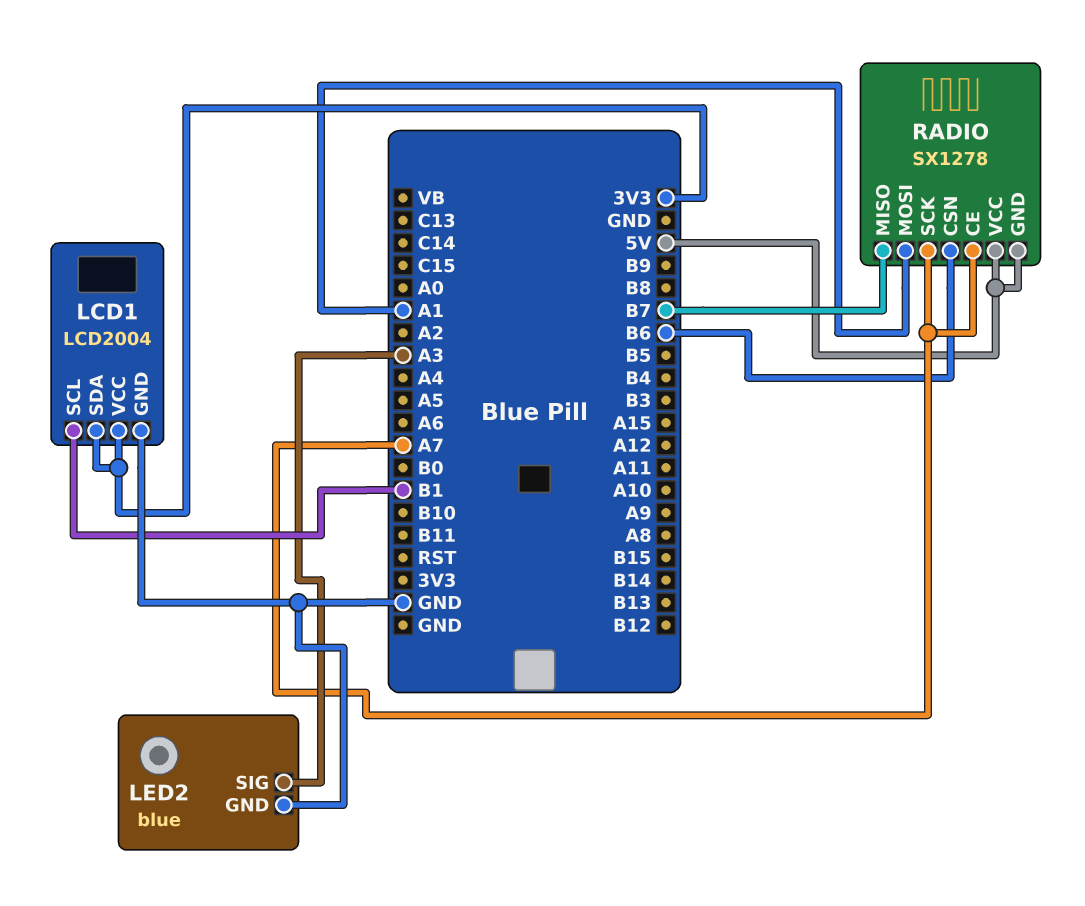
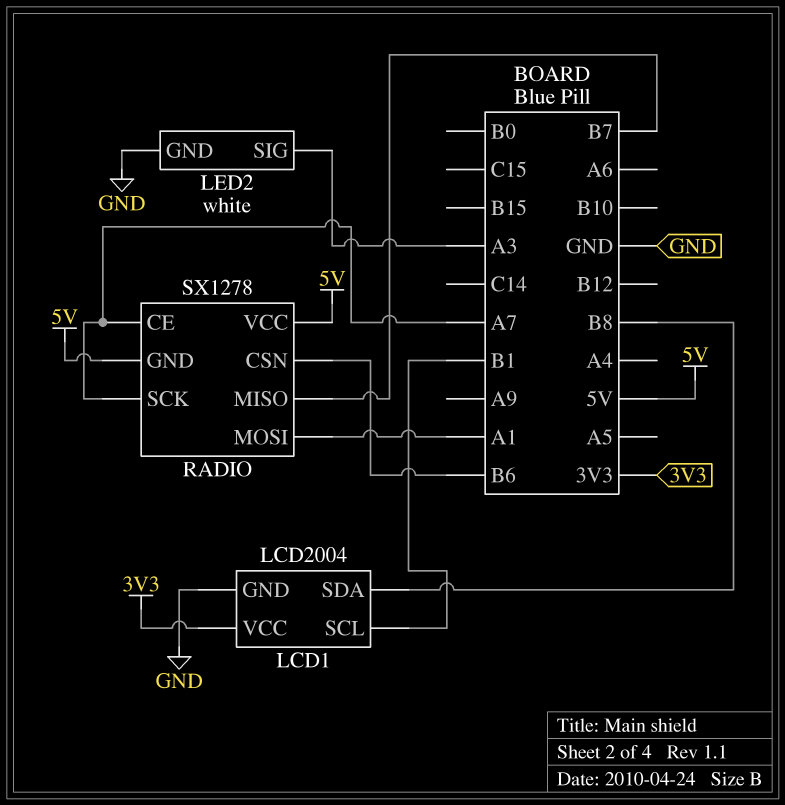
LCD1 pin SDA: 3V3 -> B8
LED2: blue -> white

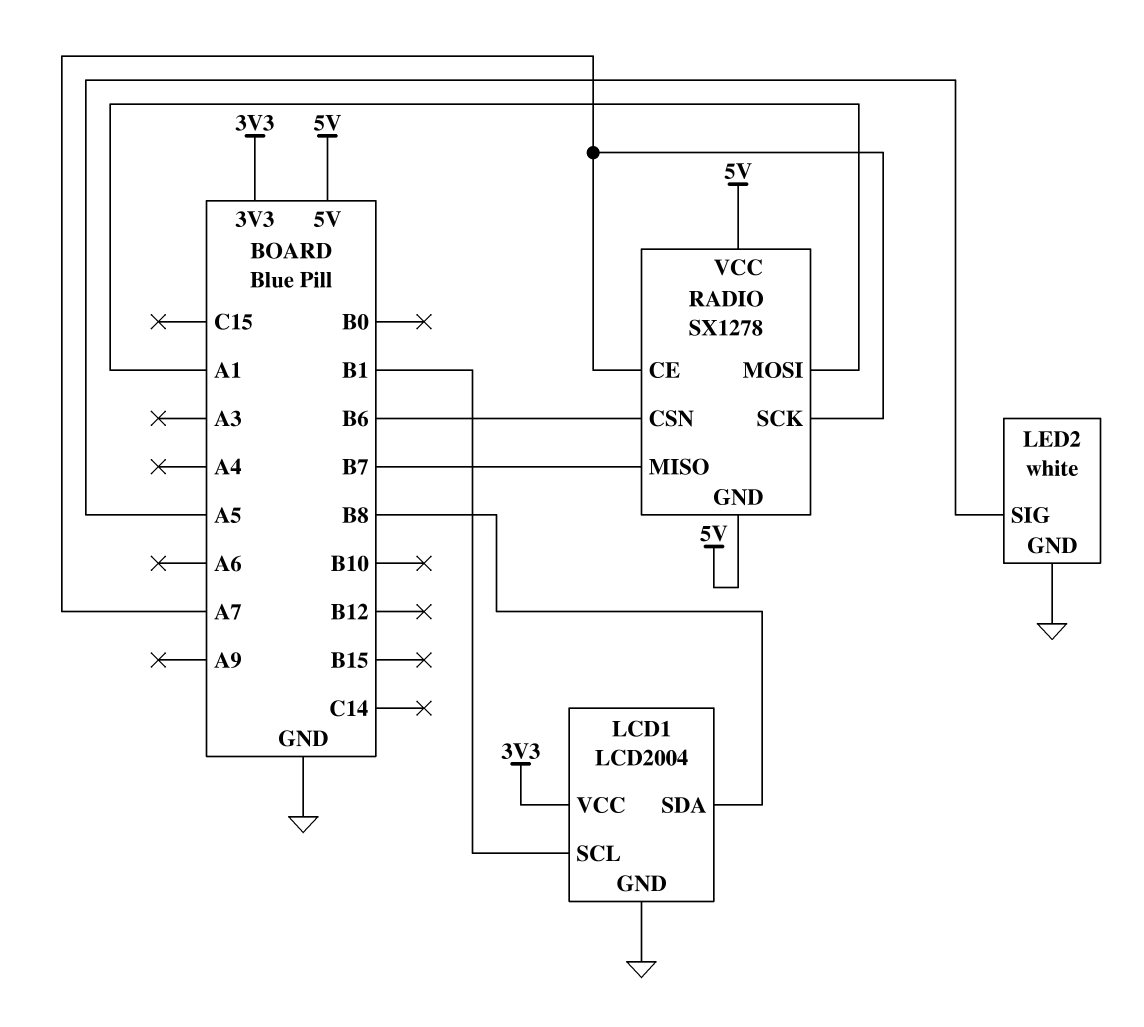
LED2 pin SIG: A3 -> A5

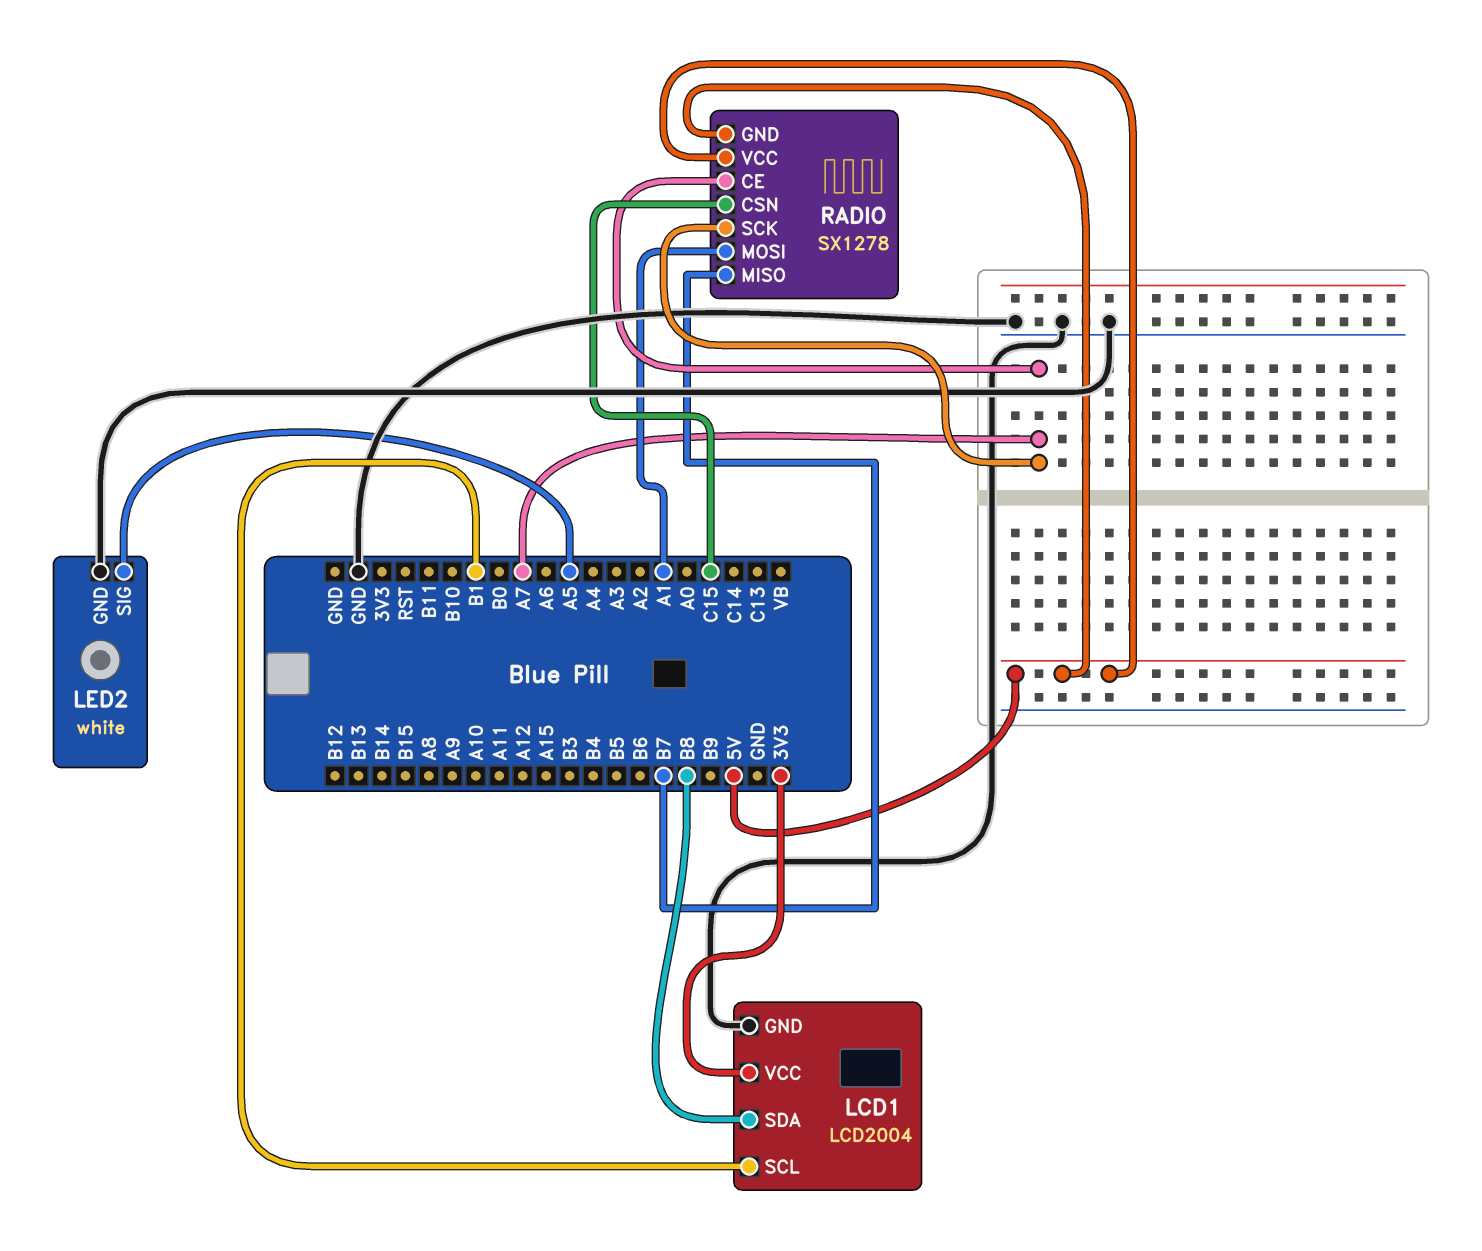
RADIO pin CSN: B6 -> C15

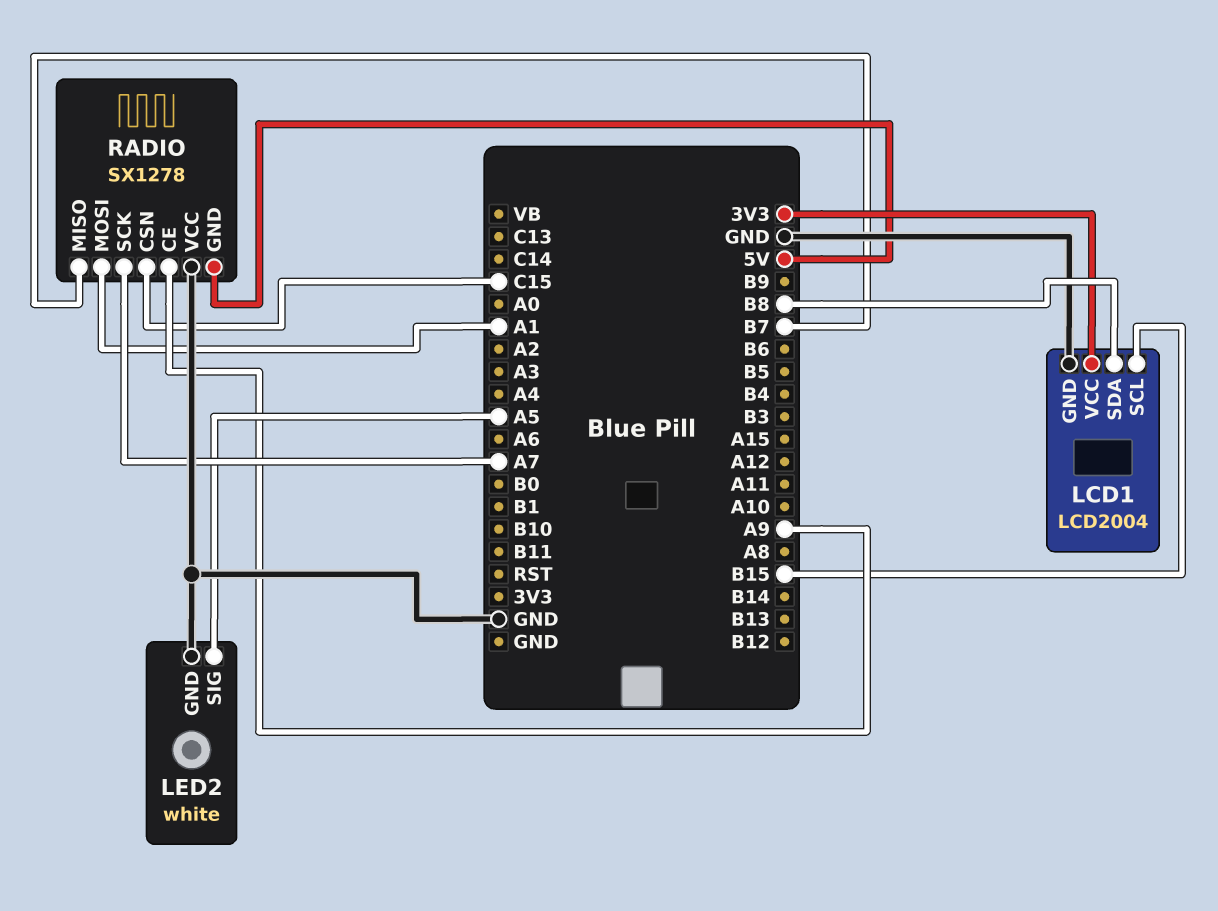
LCD1 pin SCL: B1 -> B15
RADIO pin CE: A7 -> A9
RADIO pin VCC: 5V -> GND

